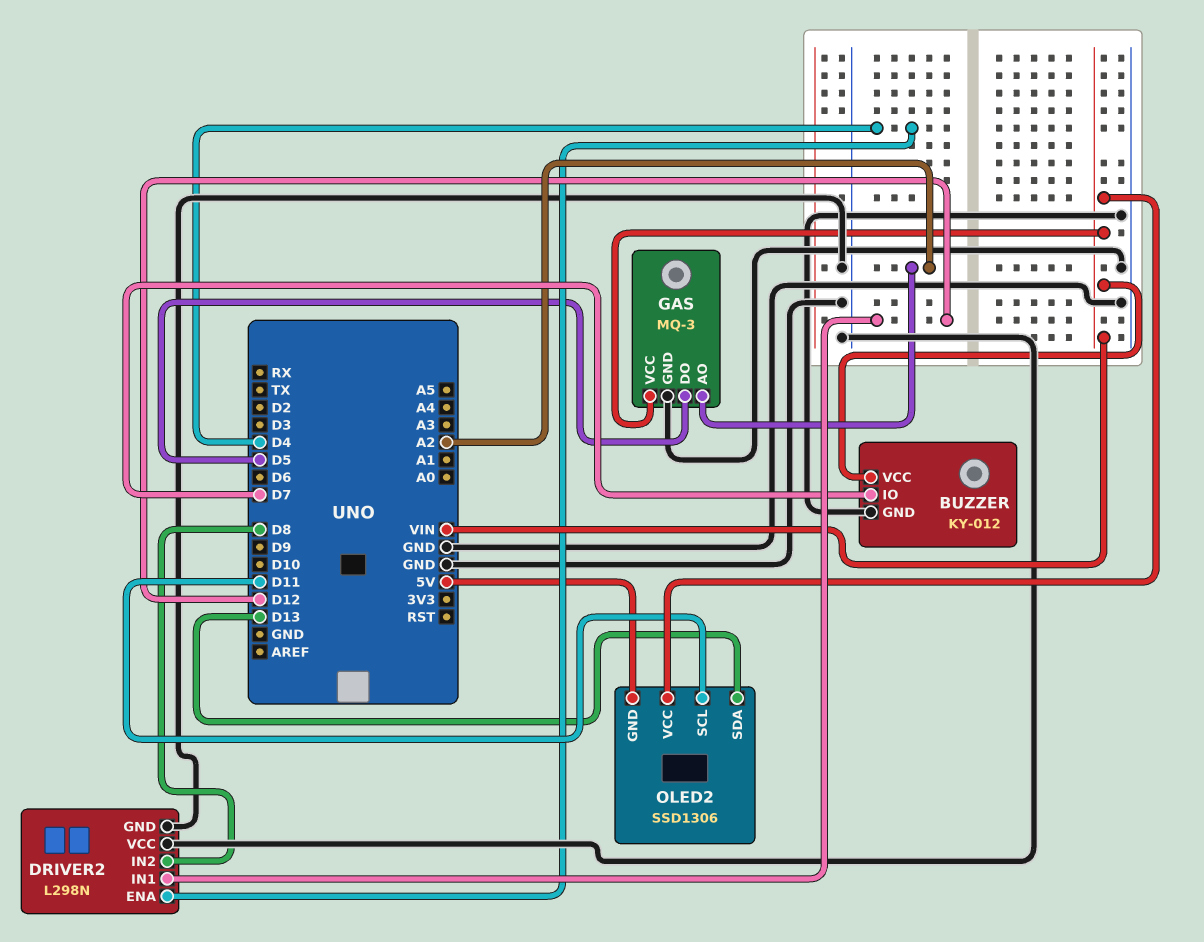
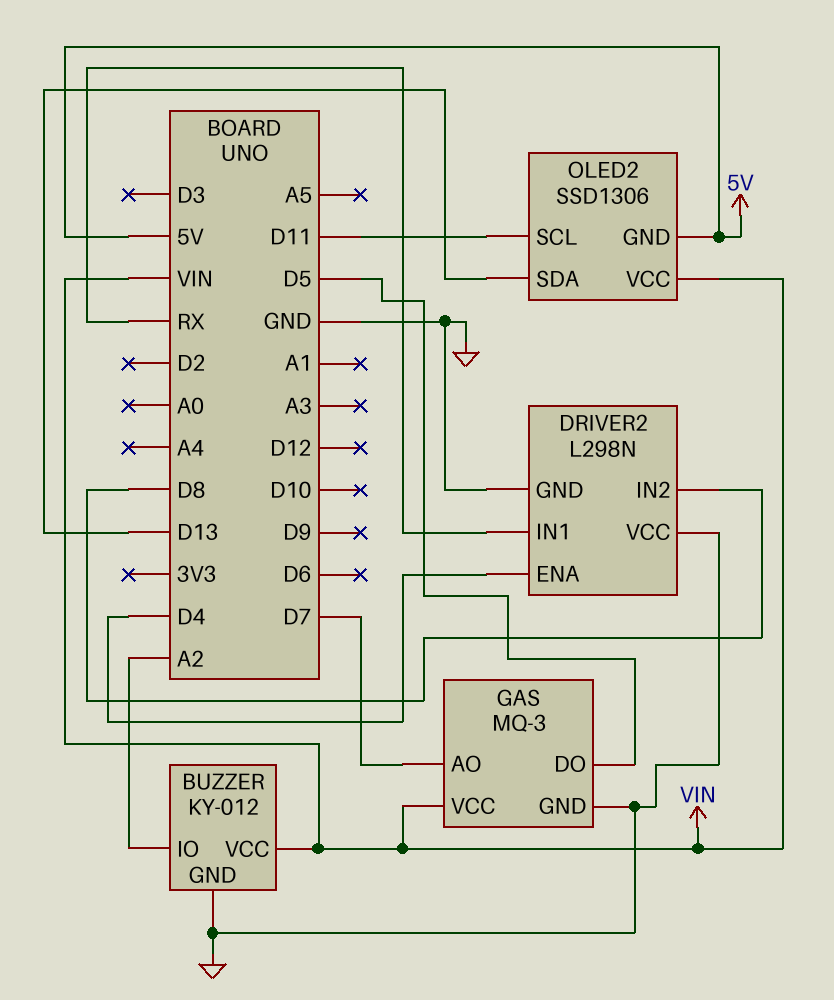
BUZZER pin IO: D7 -> A2
DRIVER2 pin IN1: D12 -> RX
GAS pin AO: A2 -> D7

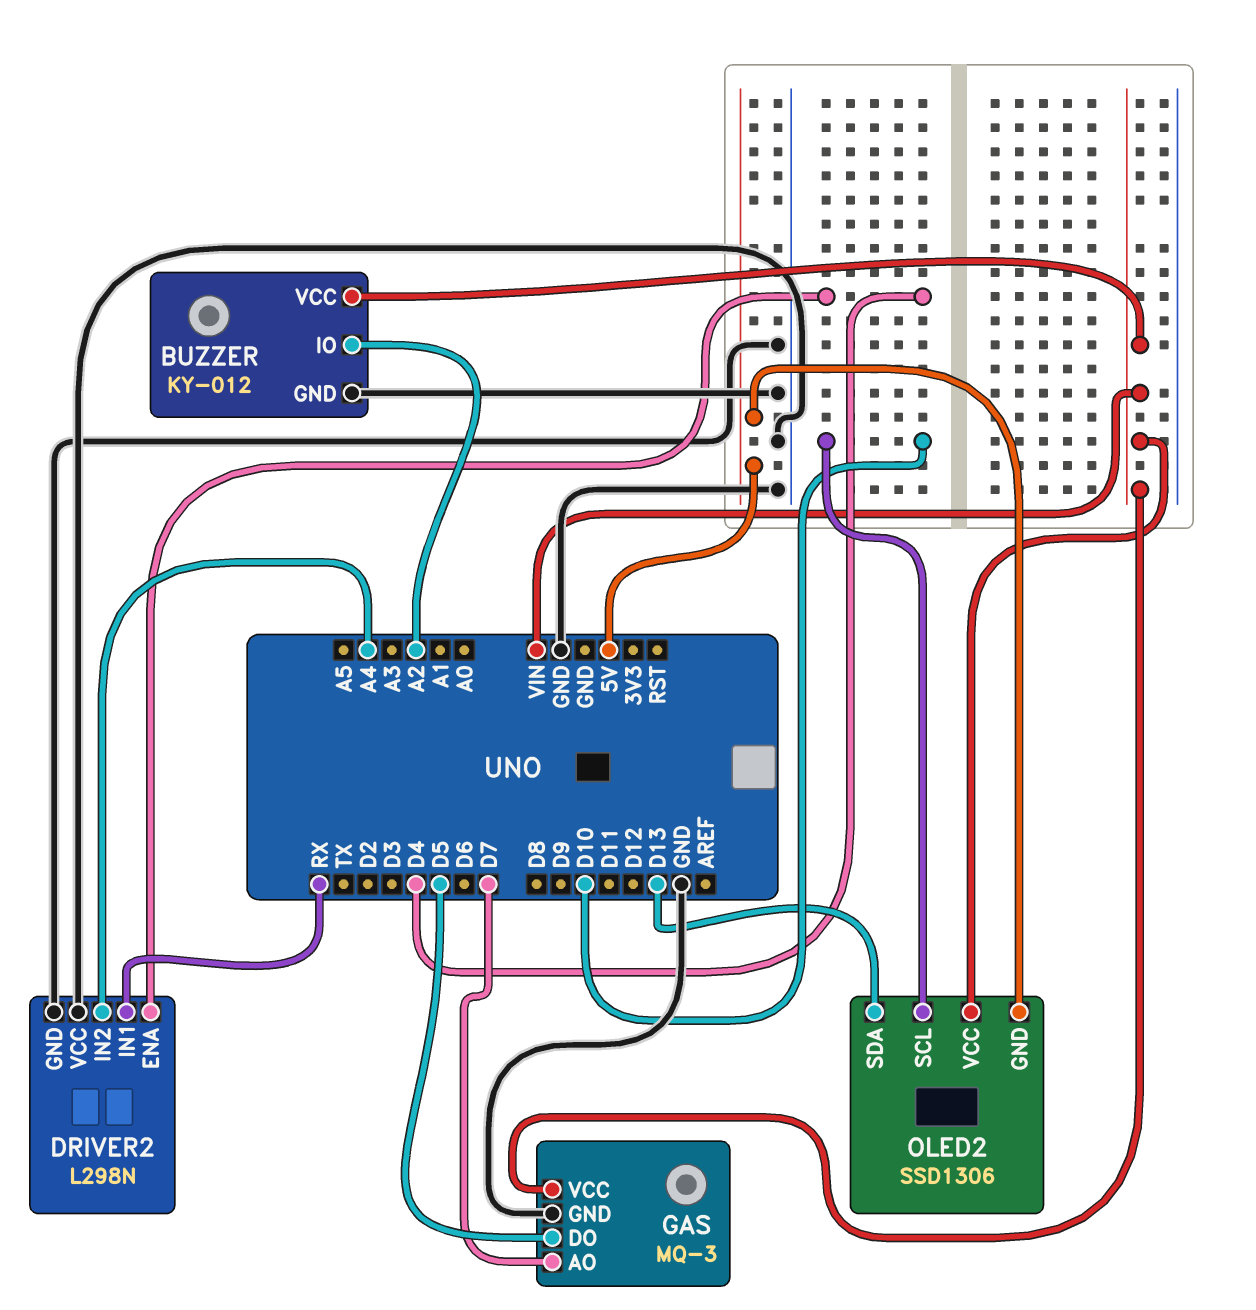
DRIVER2 pin IN2: D8 -> A4
OLED2 pin SCL: D11 -> D10

